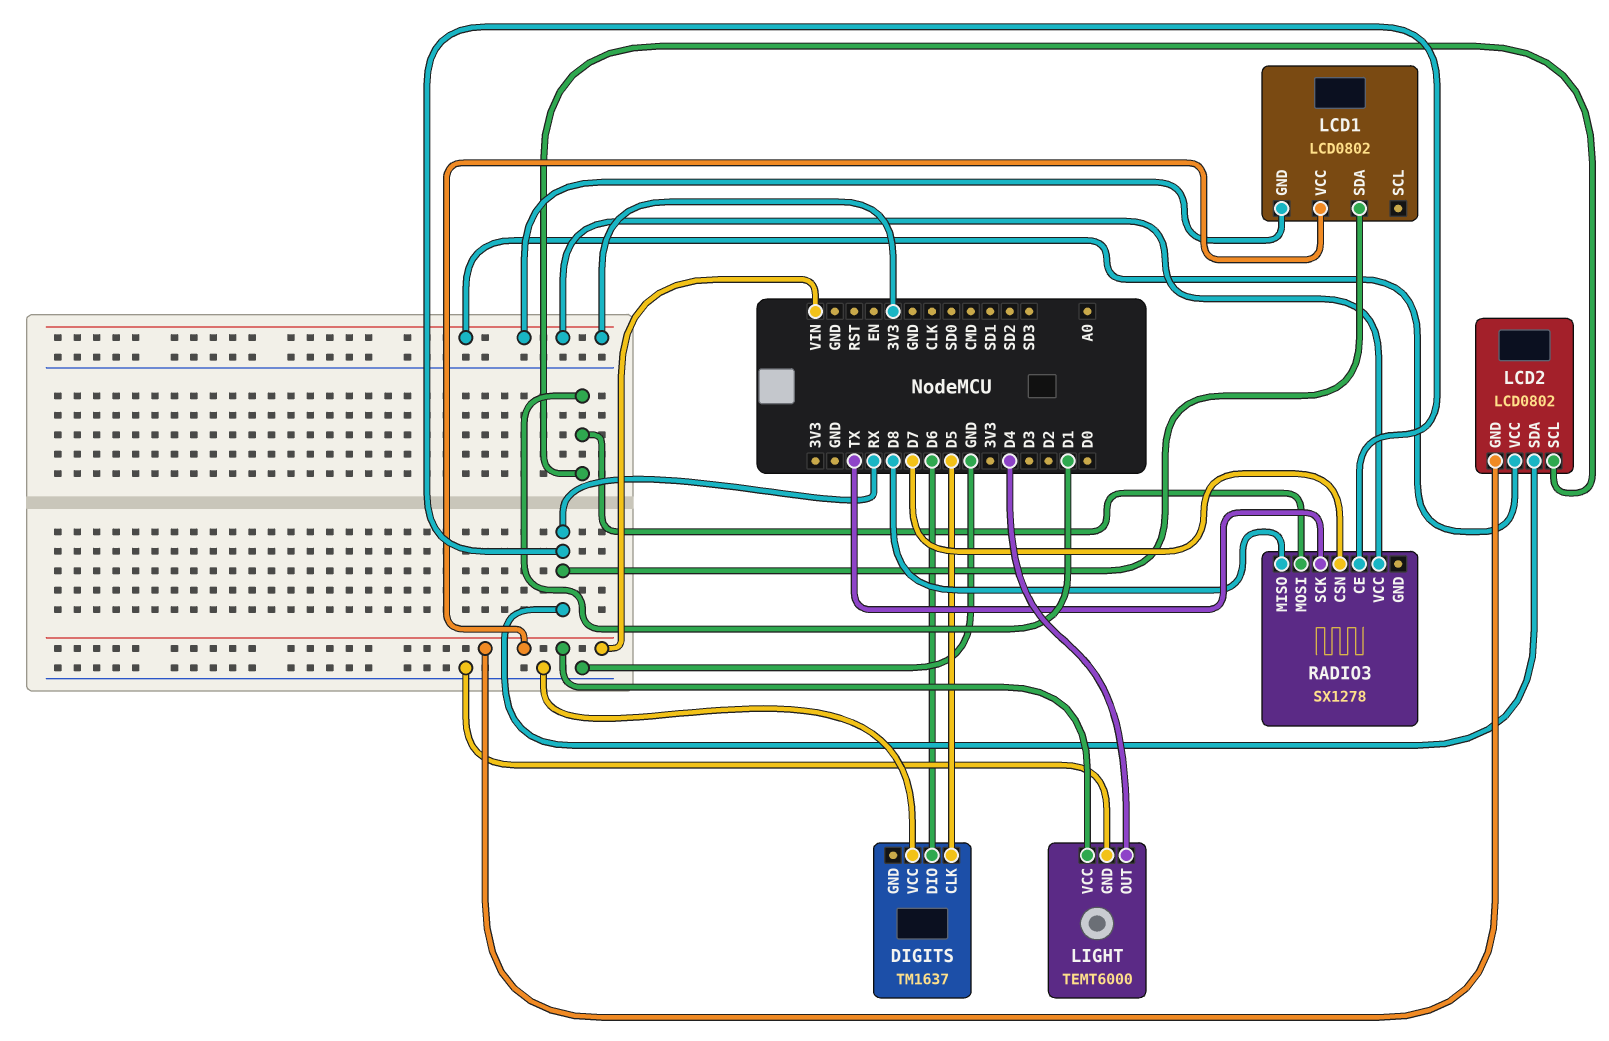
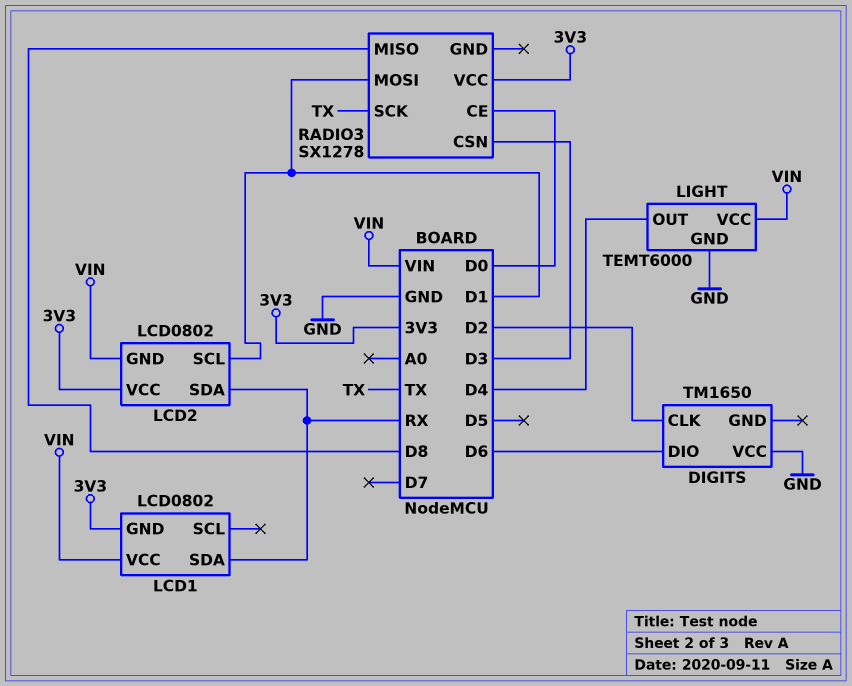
DIGITS: TM1637 -> TM1650
DIGITS pin CLK: D5 -> D2
RADIO3 pin CE: RX -> D0
RADIO3 pin CSN: D7 -> D3

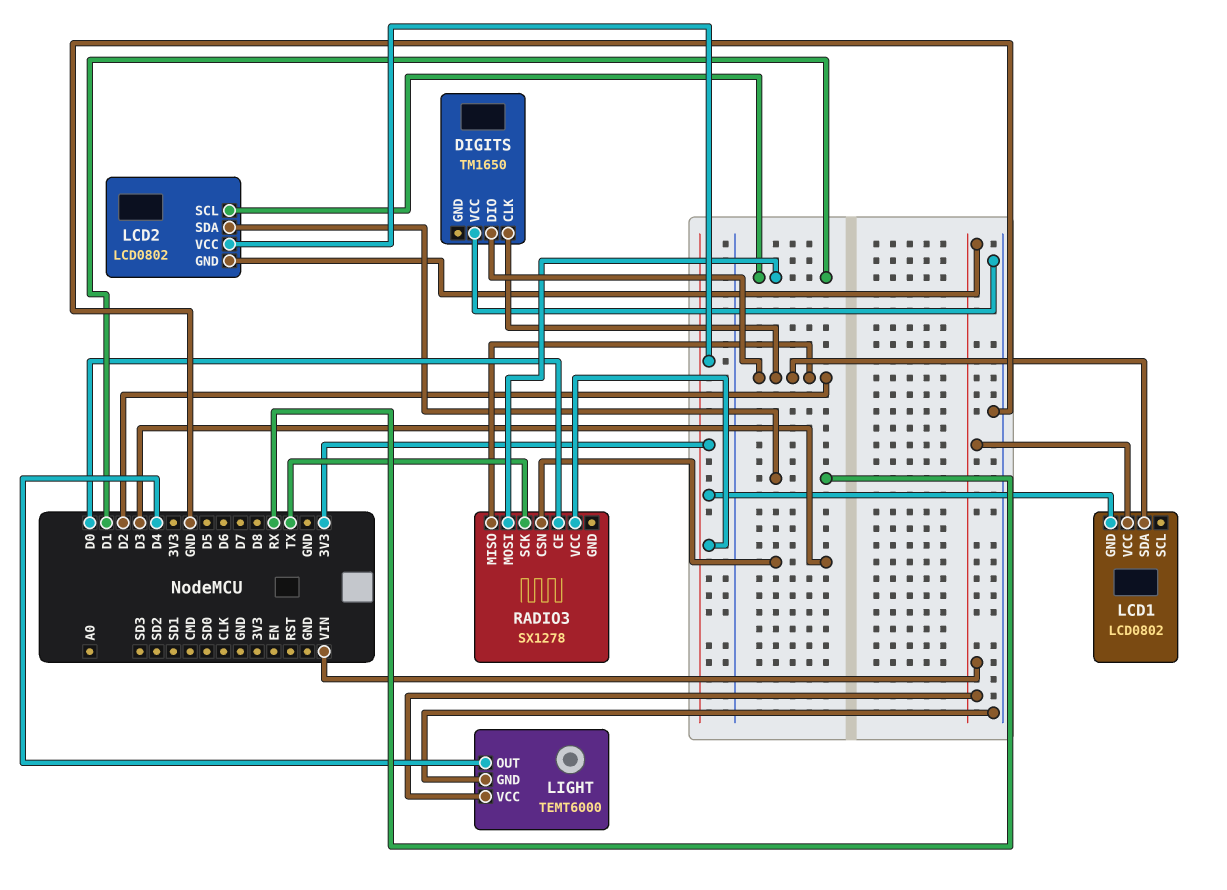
DIGITS pin DIO: D6 -> D2
LCD1 pin SDA: RX -> D2
RADIO3 pin MISO: D8 -> D2

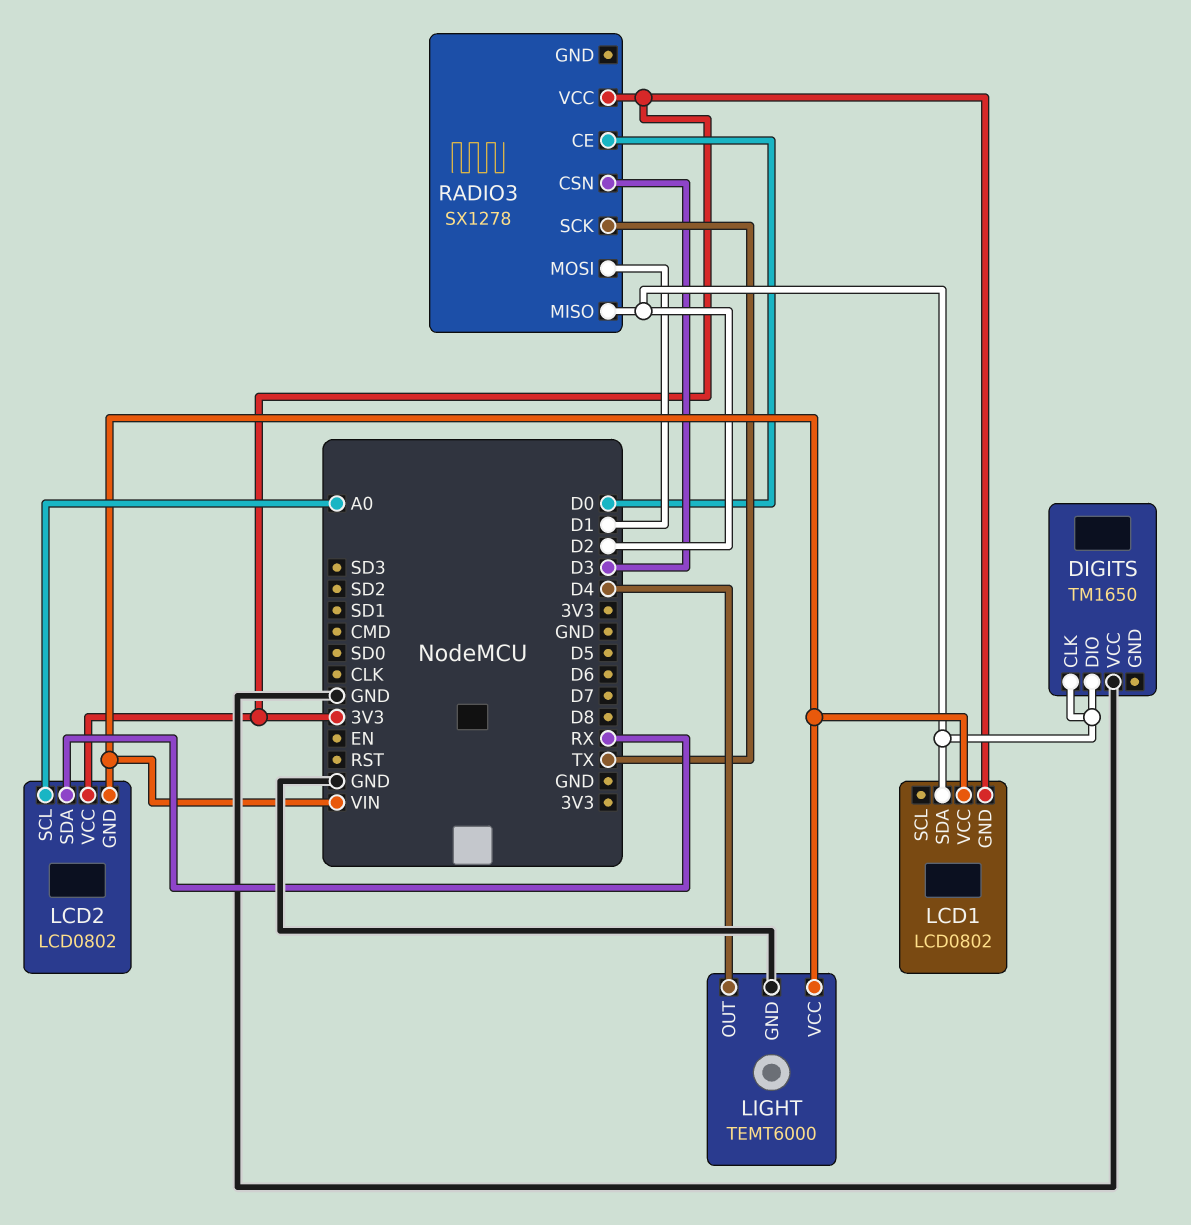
LCD2 pin SCL: D1 -> A0

